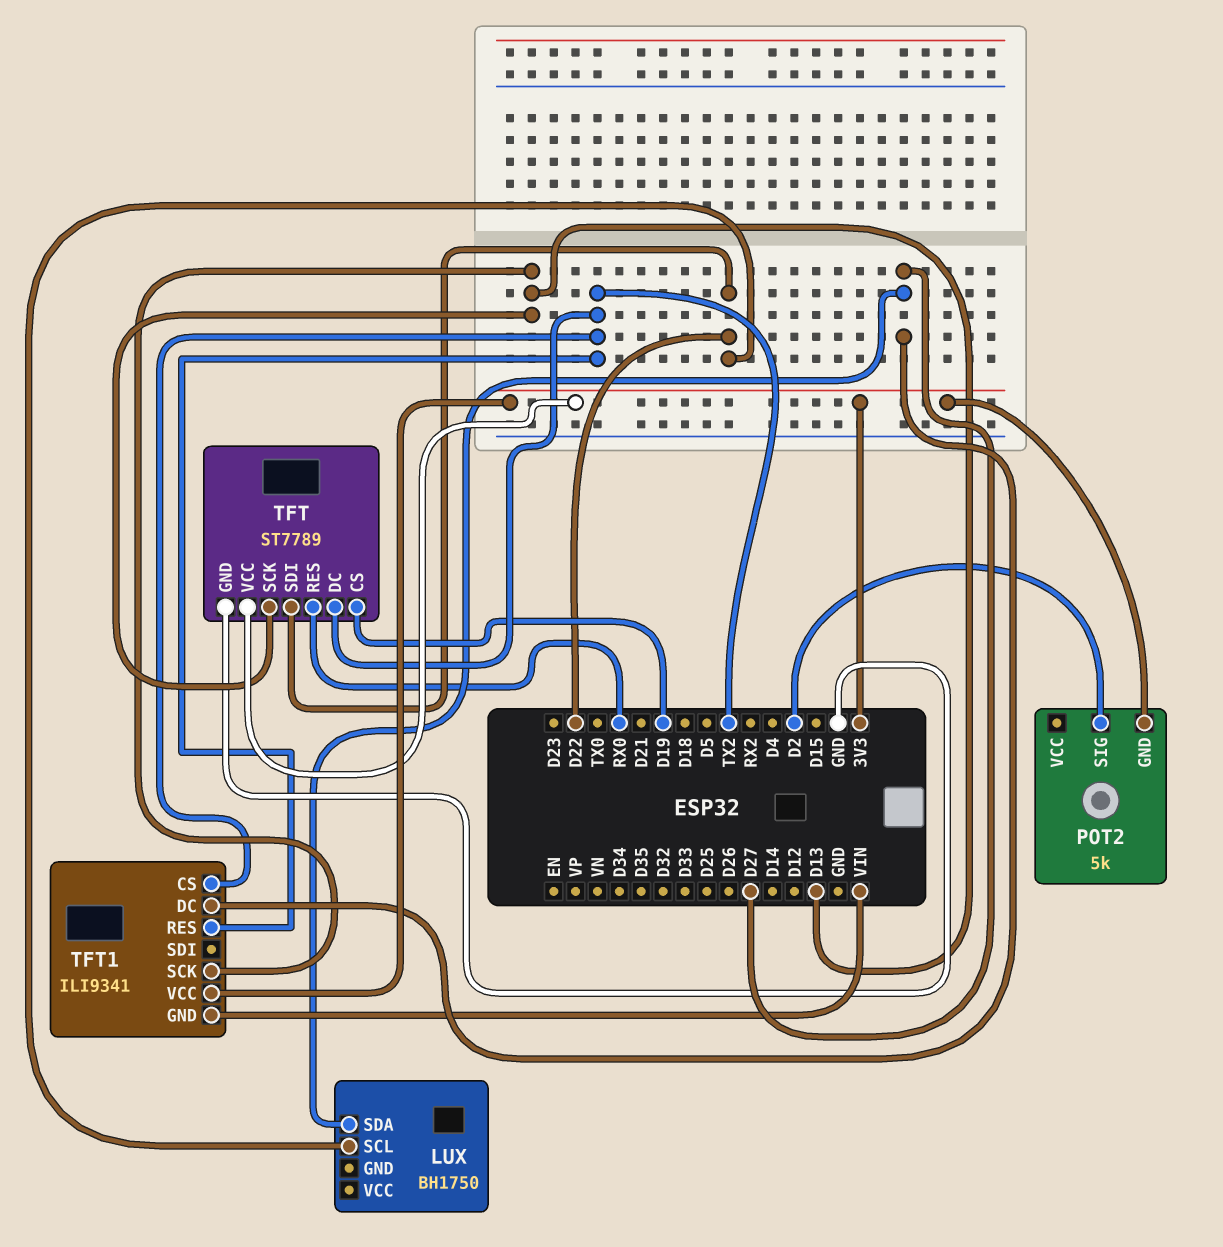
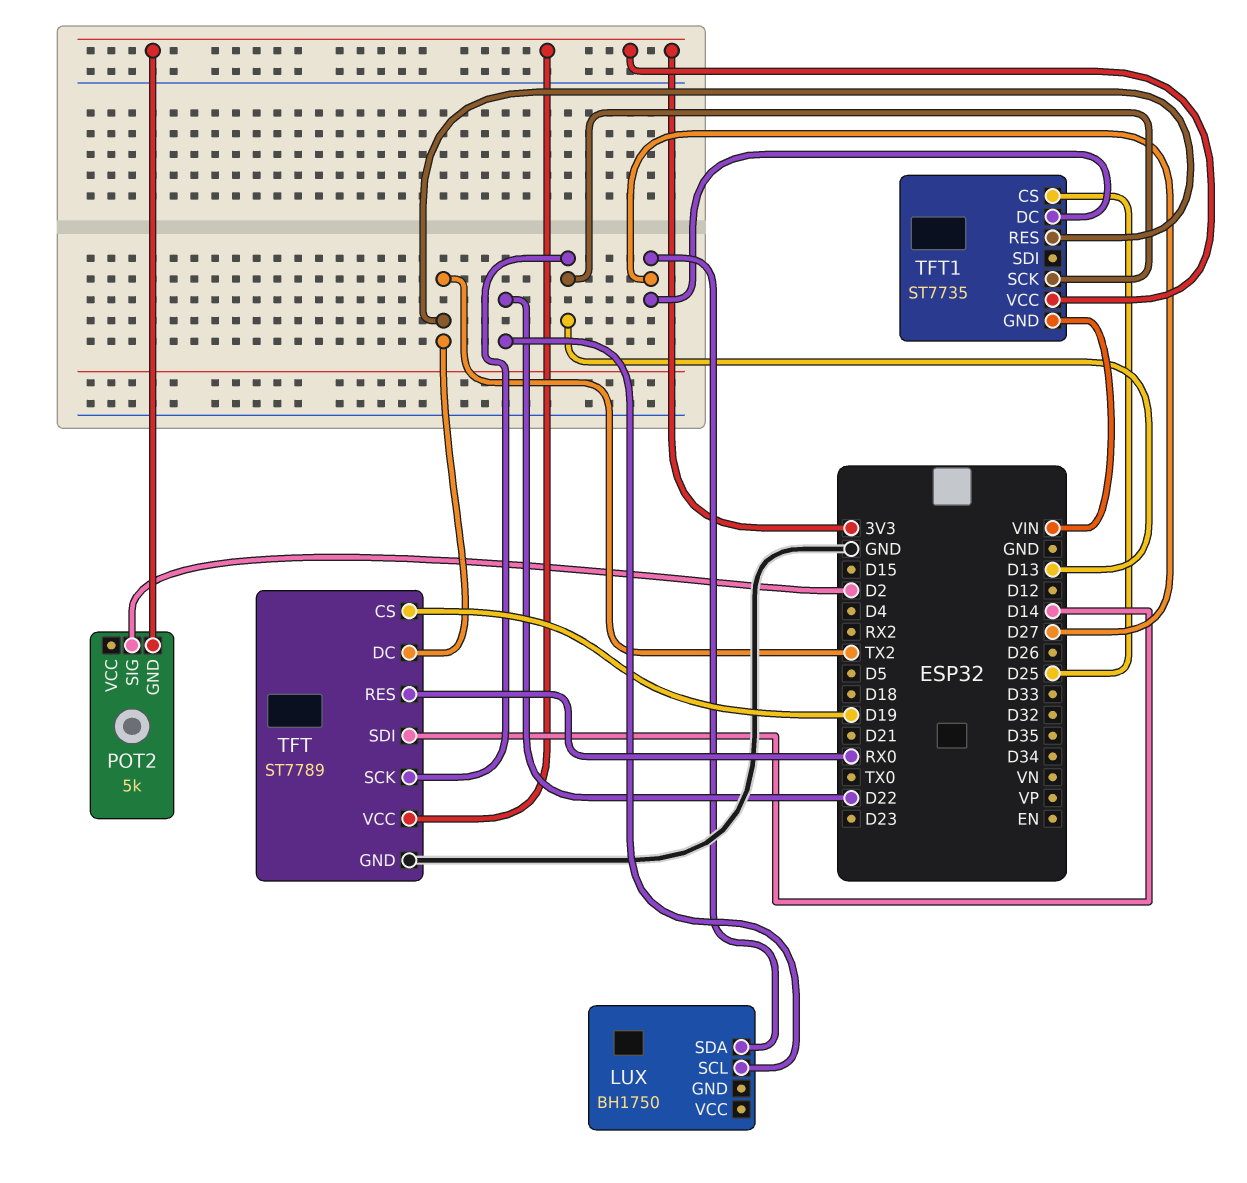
TFT pin SDI: D22 -> D14
TFT1: ILI9341 -> ST7735
TFT1 pin CS: TX2 -> D25

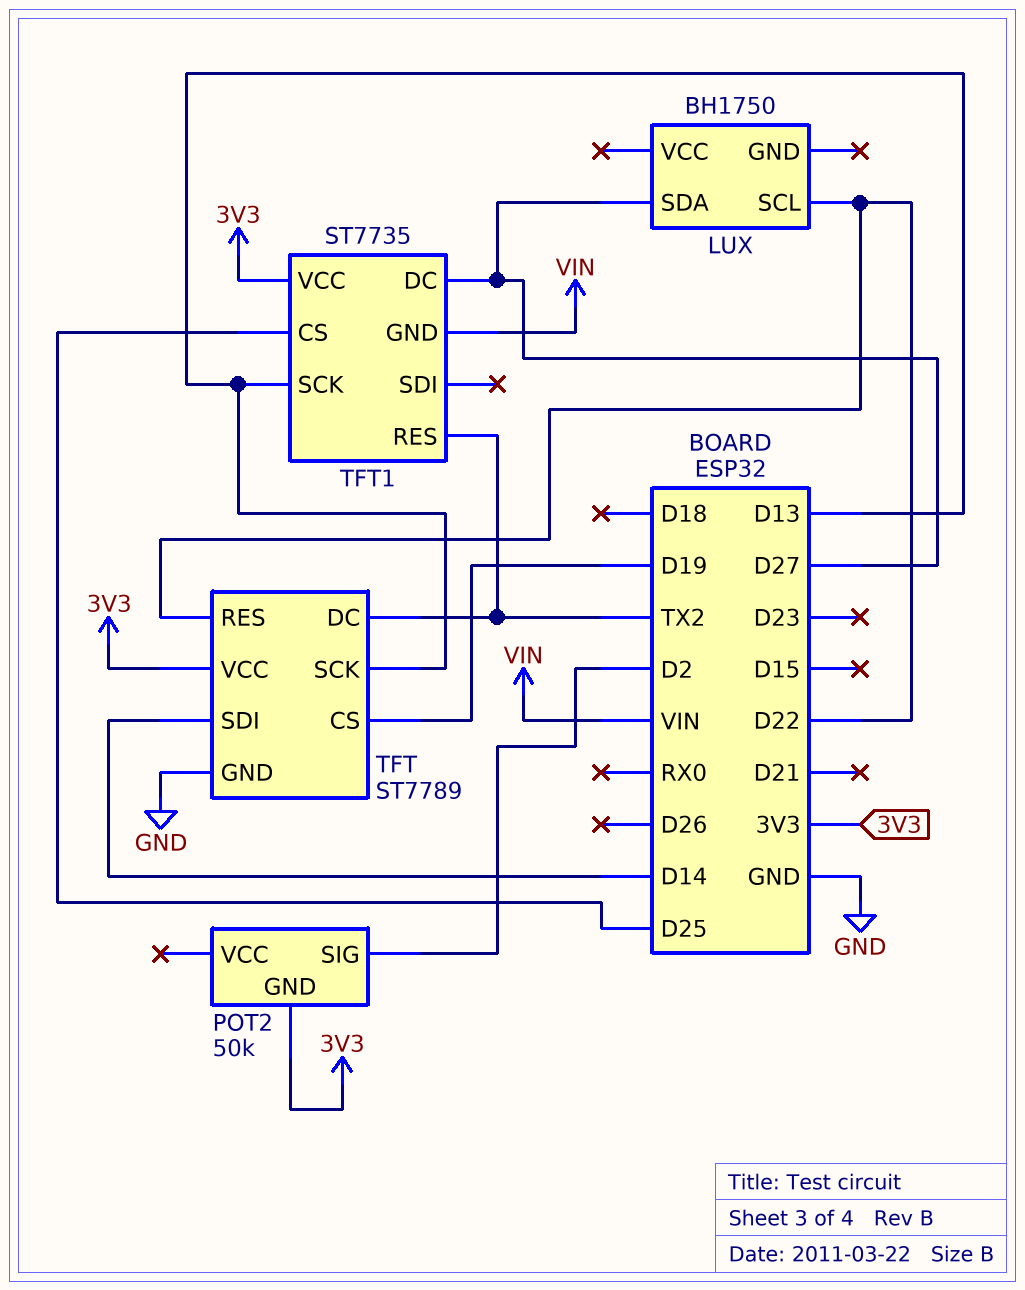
POT2: 5k -> 50k
TFT pin RES: RX0 -> D22

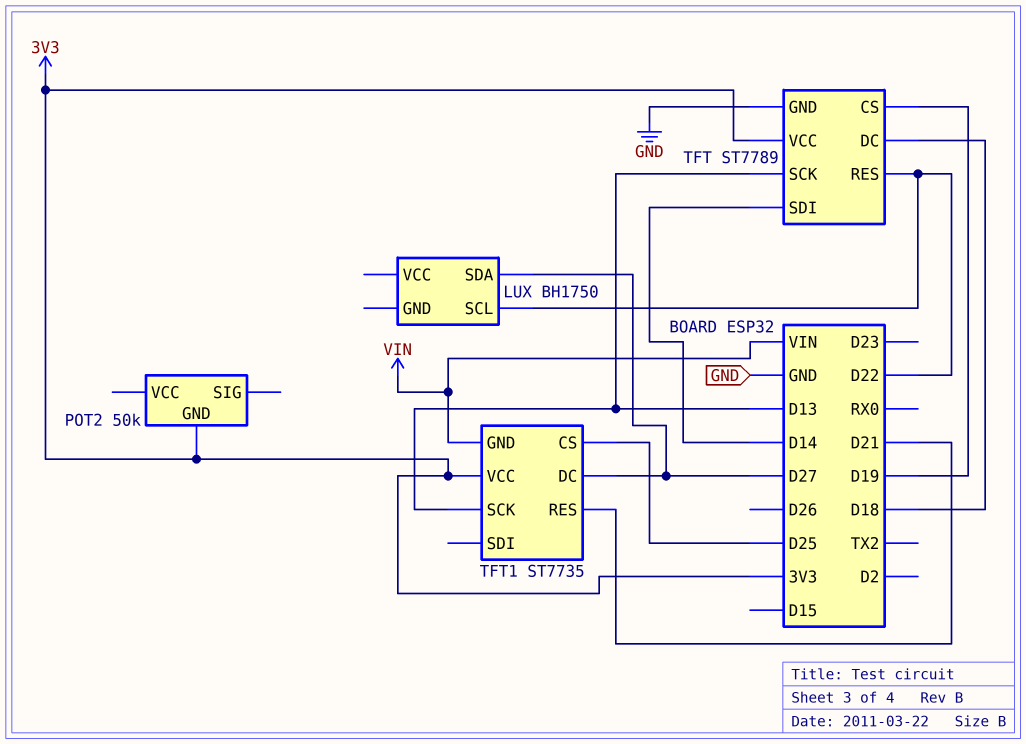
POT2 pin SIG: D2 -> none
TFT pin DC: TX2 -> D18
TFT1 pin RES: TX2 -> D21

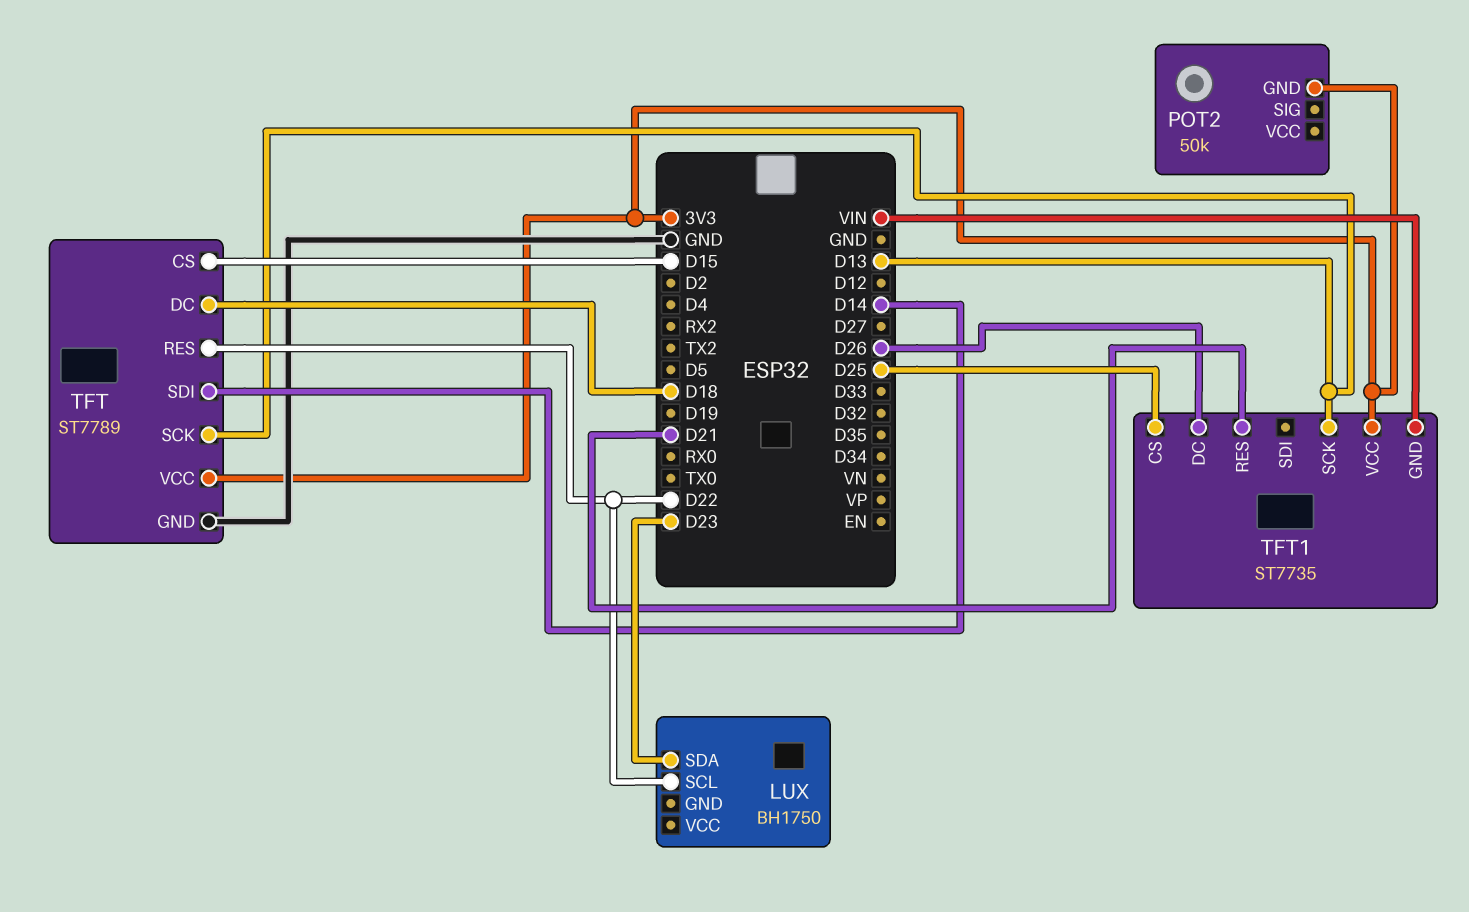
LUX pin SDA: D27 -> D23
TFT pin CS: D19 -> D15
TFT1 pin DC: D27 -> D26

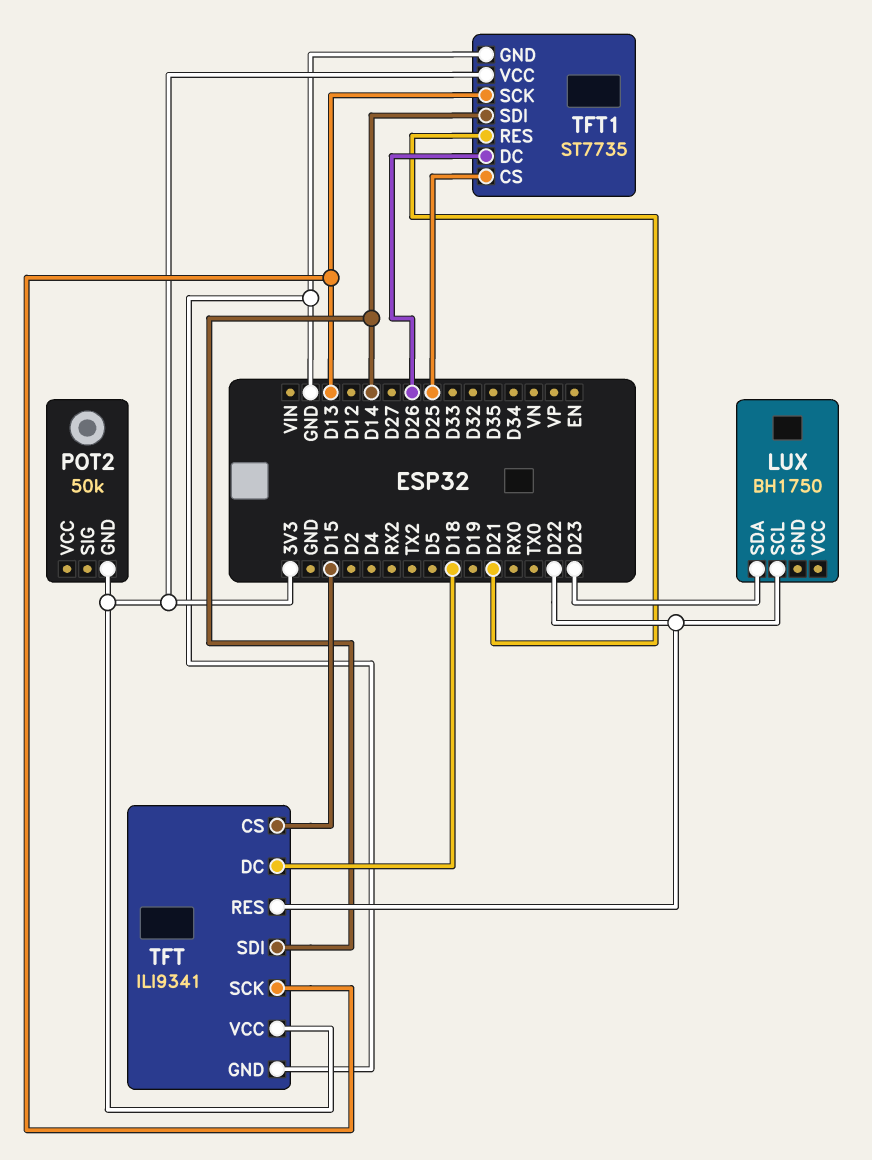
TFT: ST7789 -> ILI9341
TFT1 pin GND: VIN -> GND
TFT1 pin SDI: none -> D14

